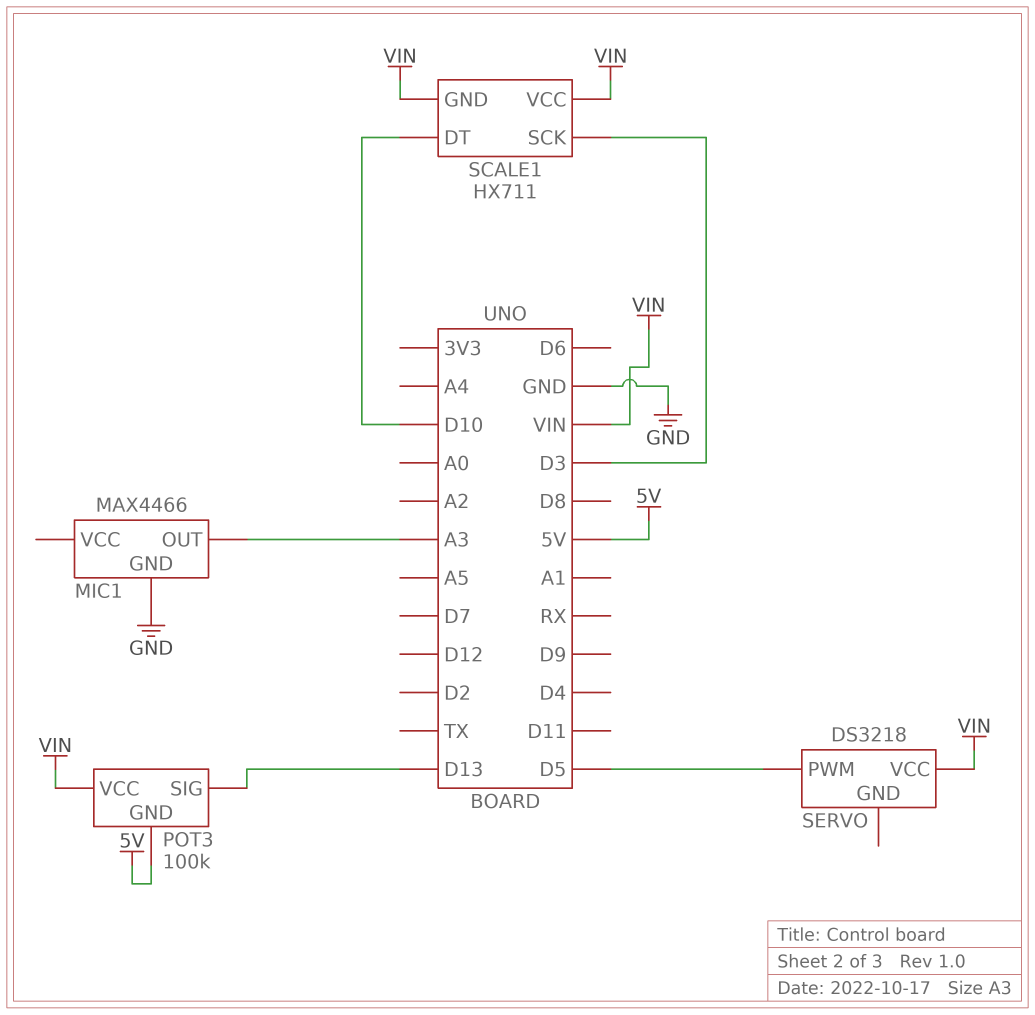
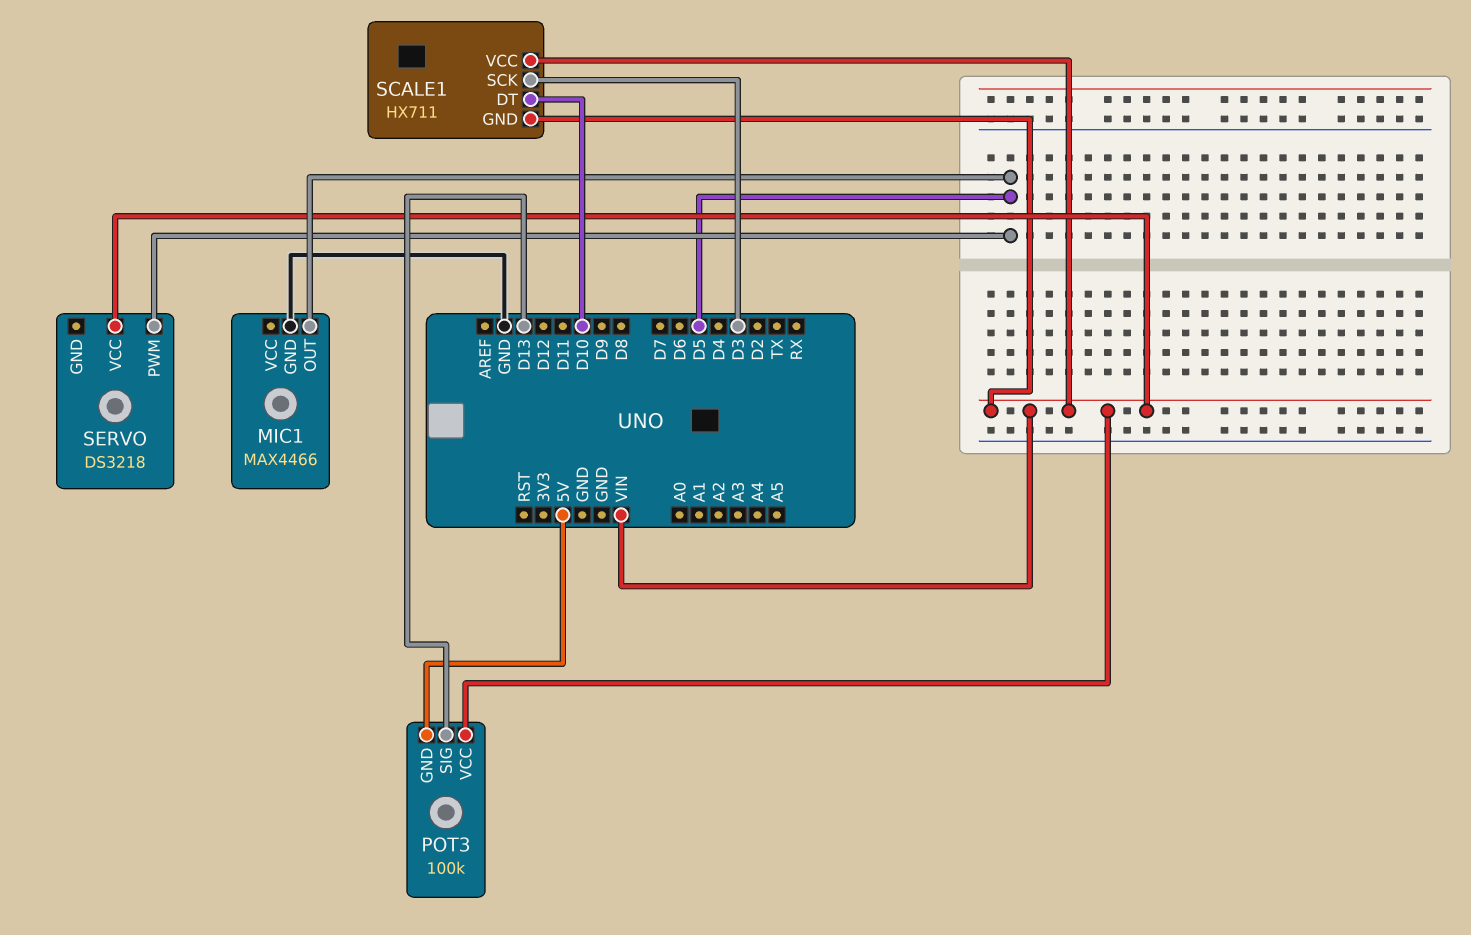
MIC1 pin OUT: A3 -> D5

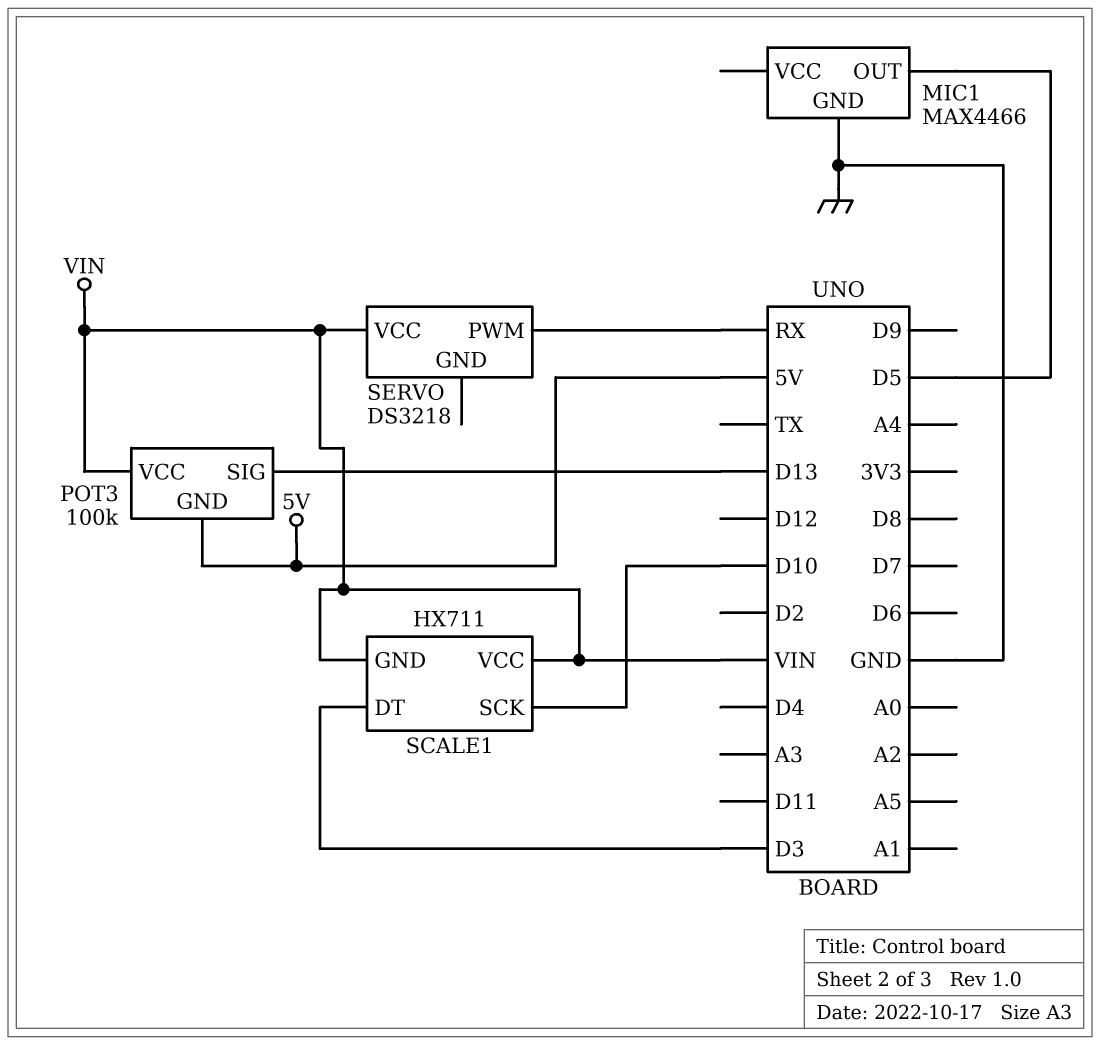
SCALE1 pin DT: D10 -> D3
SCALE1 pin SCK: D3 -> D10
SERVO pin PWM: D5 -> RX

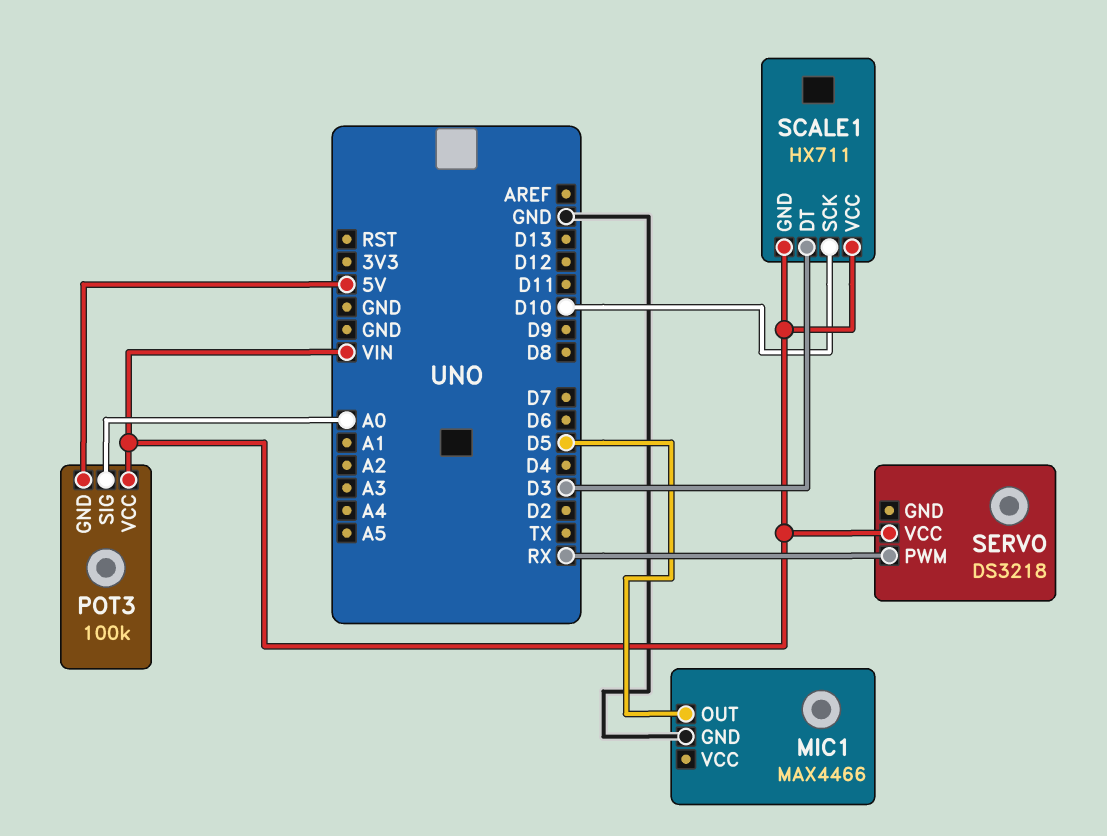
POT3 pin SIG: D13 -> A0

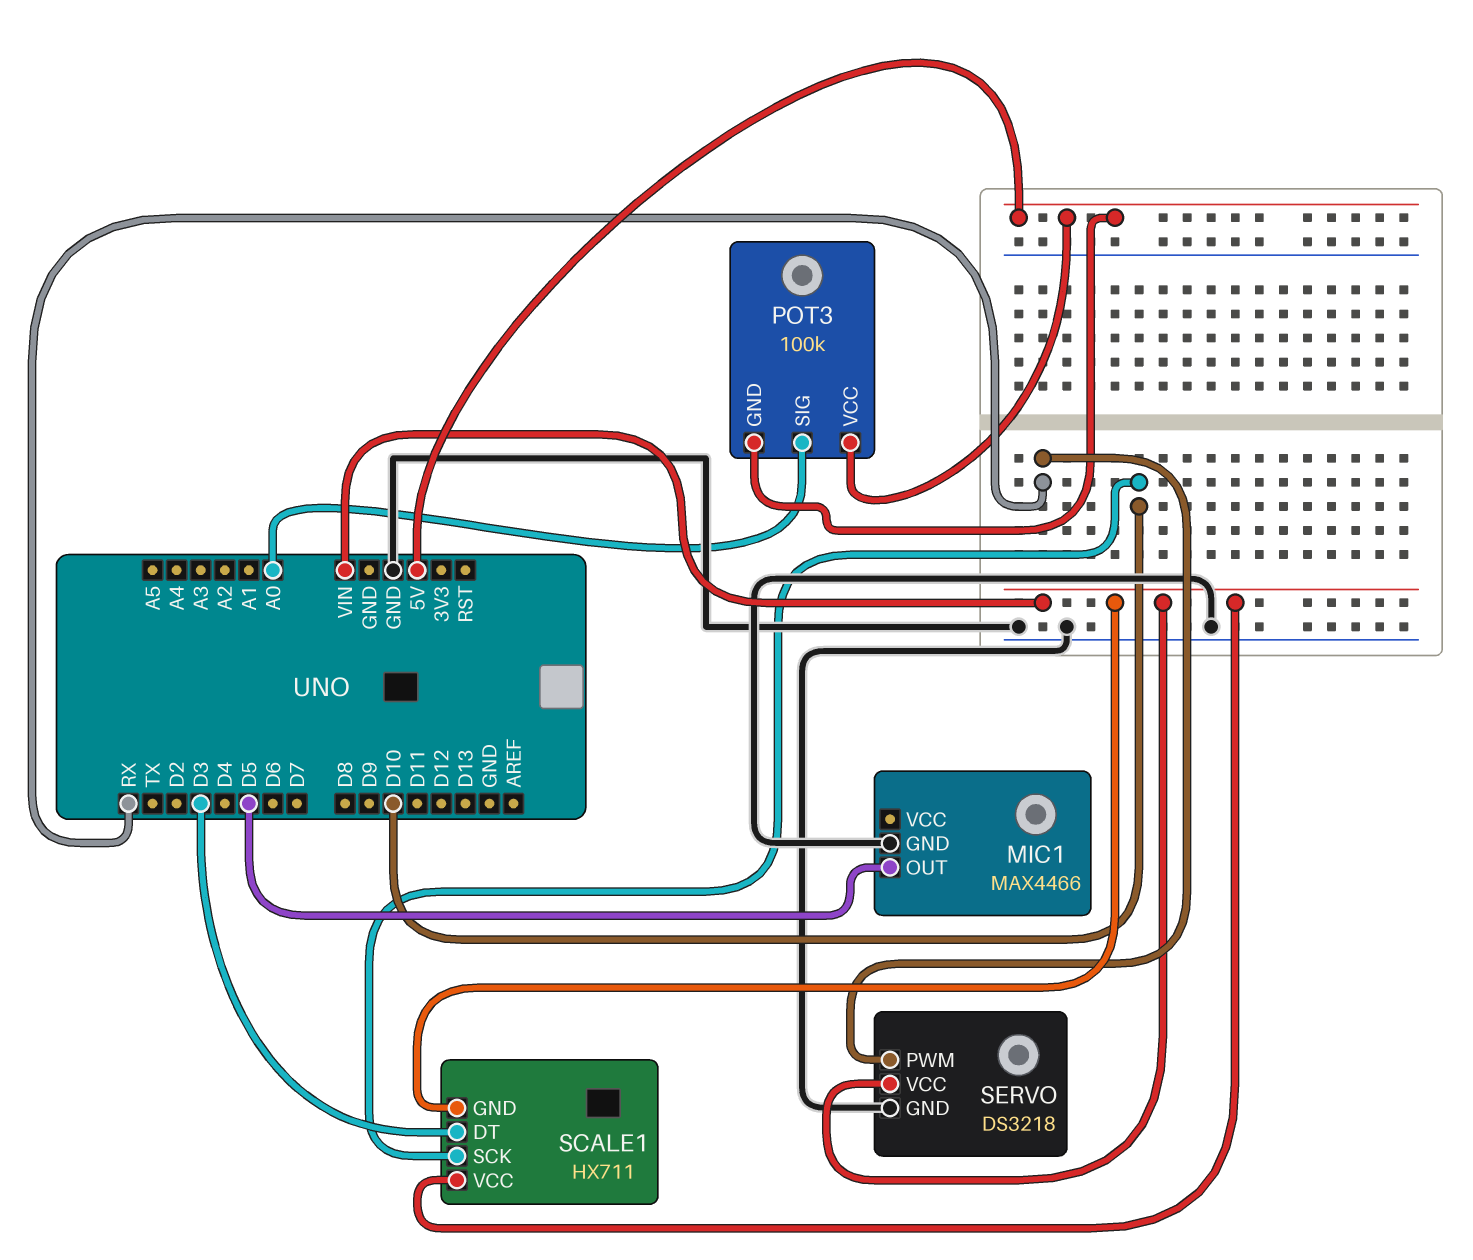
POT3 pin VCC: VIN -> 5V
SERVO pin GND: none -> GND

